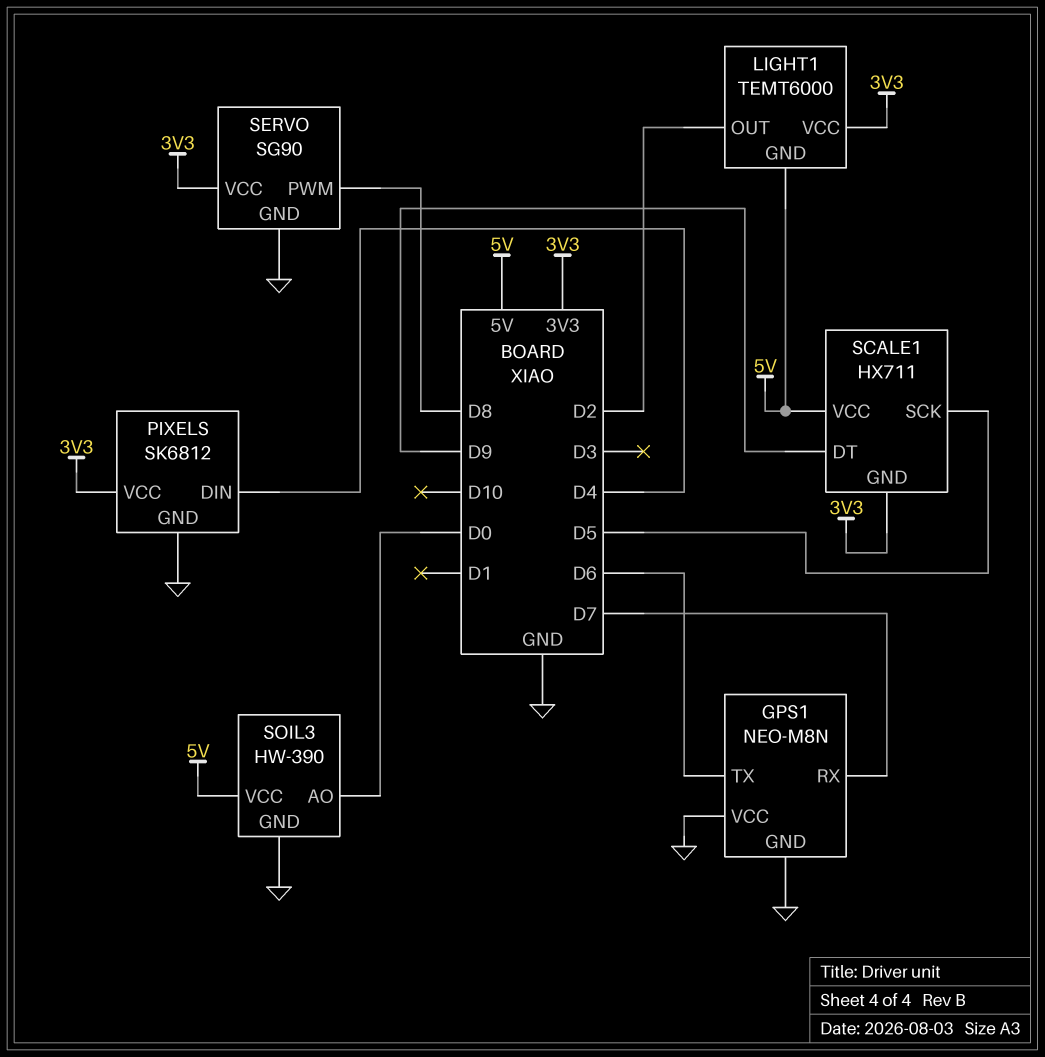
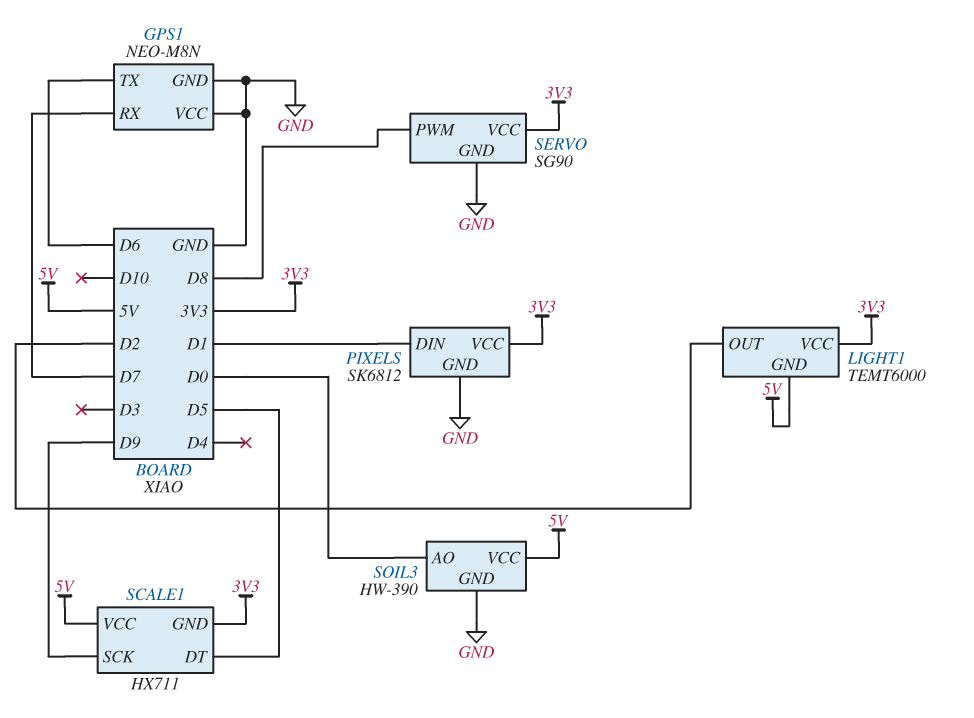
PIXELS pin DIN: D4 -> D1
SCALE1 pin DT: D9 -> D5
SCALE1 pin SCK: D5 -> D9

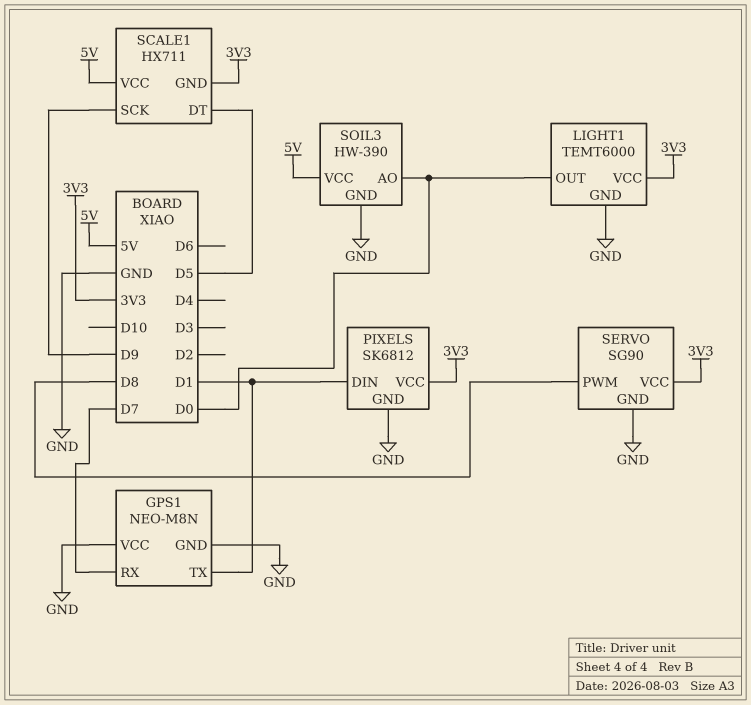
GPS1 pin TX: D6 -> D1
LIGHT1 pin GND: 5V -> GND
LIGHT1 pin OUT: D2 -> D0

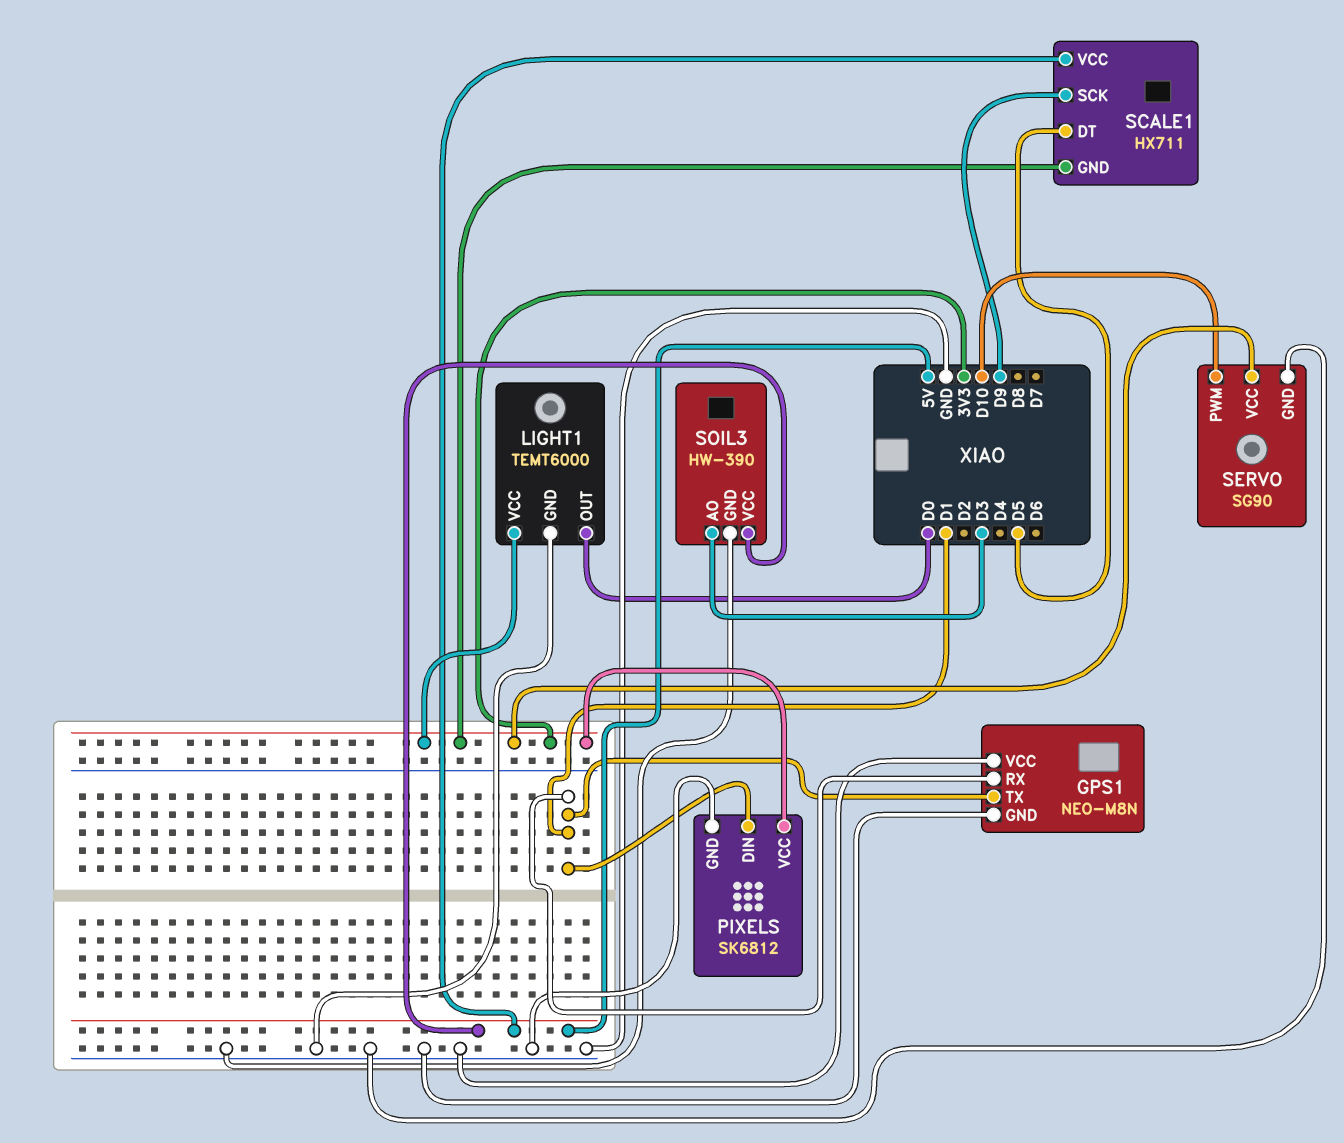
GPS1 pin RX: D7 -> D1
SERVO pin PWM: D8 -> D10
SOIL3 pin AO: D0 -> D3

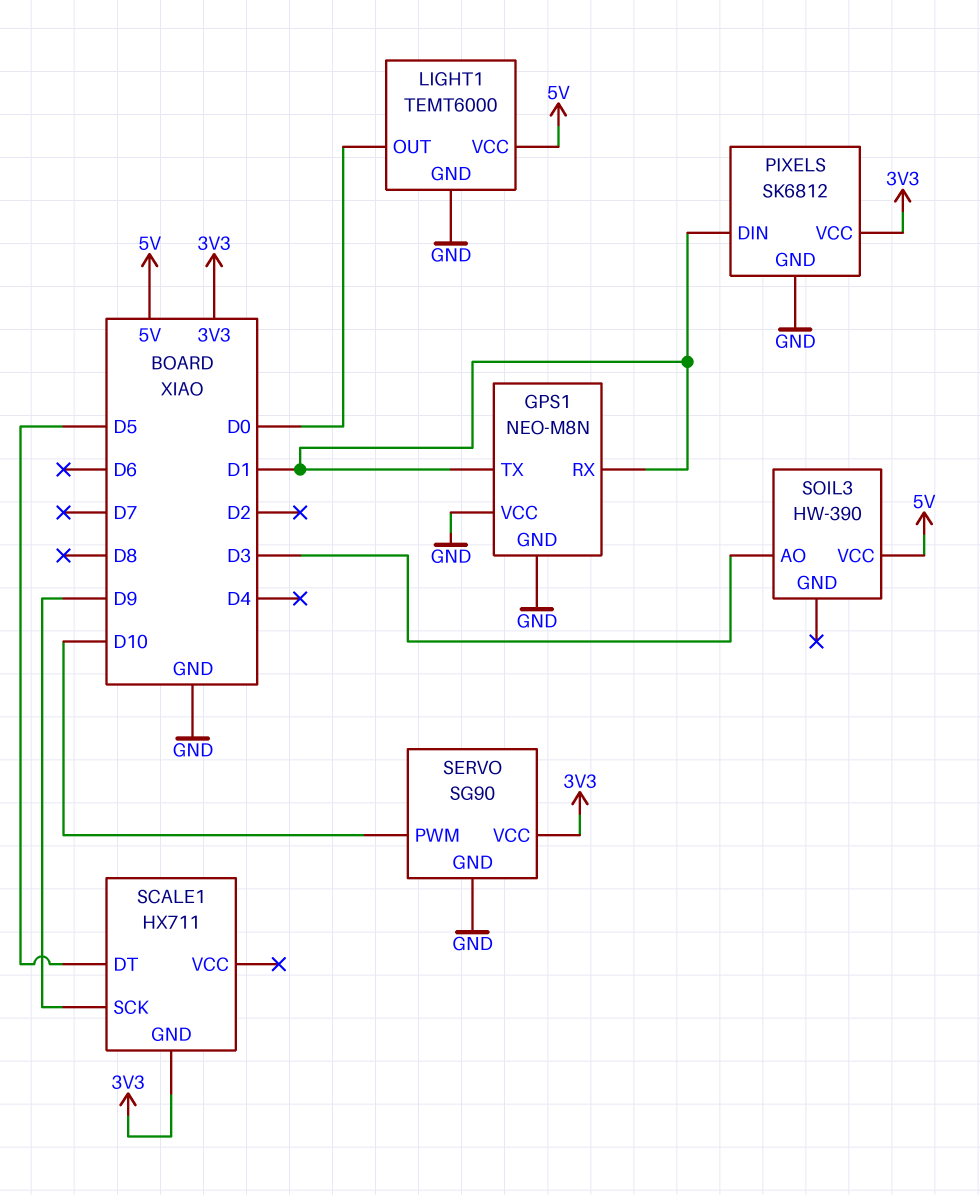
LIGHT1 pin VCC: 3V3 -> 5V
SCALE1 pin VCC: 5V -> none
SOIL3 pin GND: GND -> none

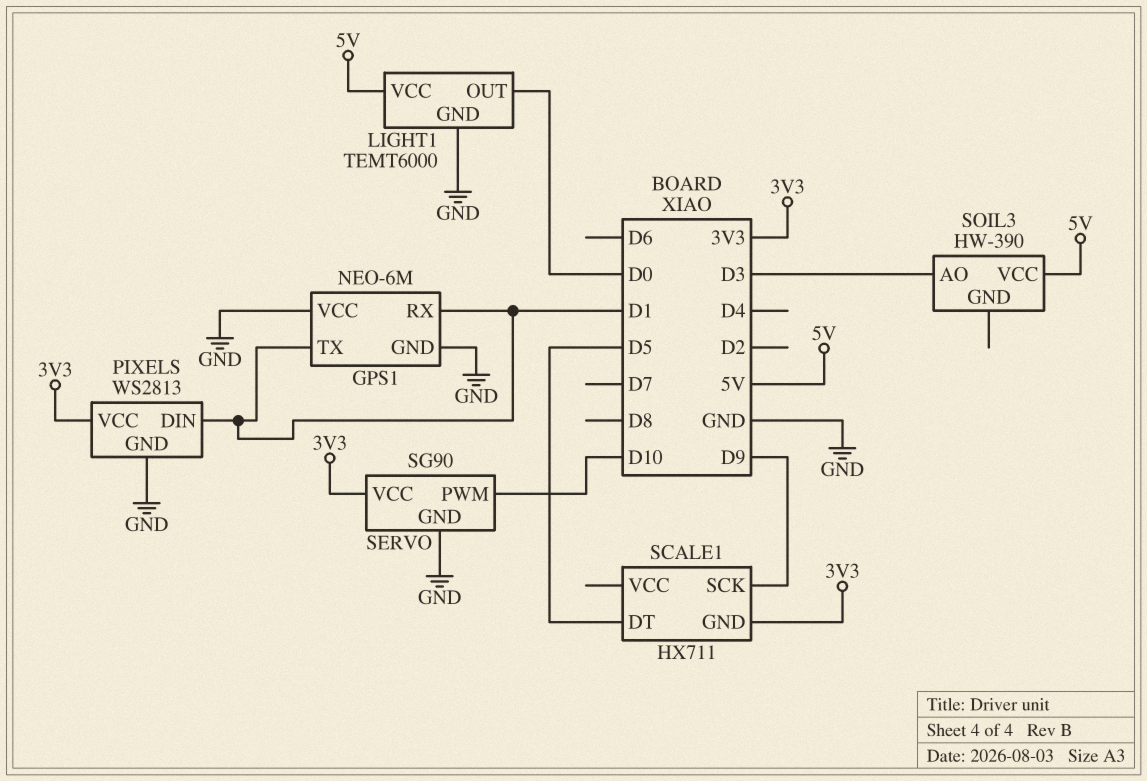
GPS1: NEO-M8N -> NEO-6M
PIXELS: SK6812 -> WS2813

